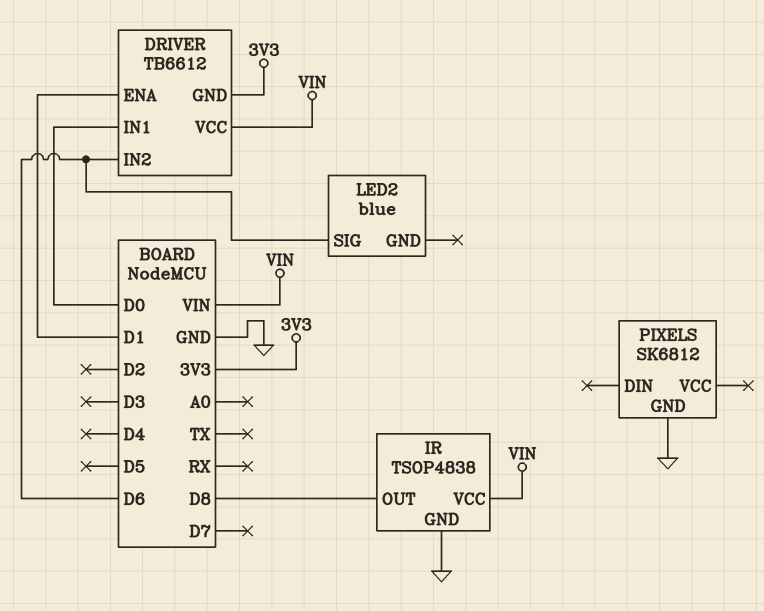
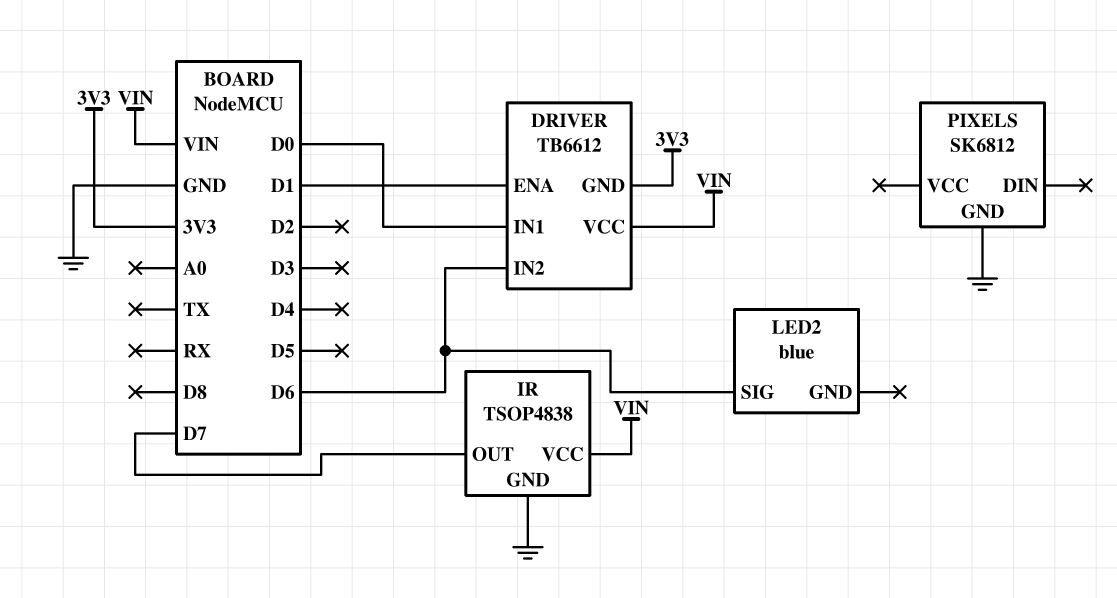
IR pin OUT: D8 -> D7

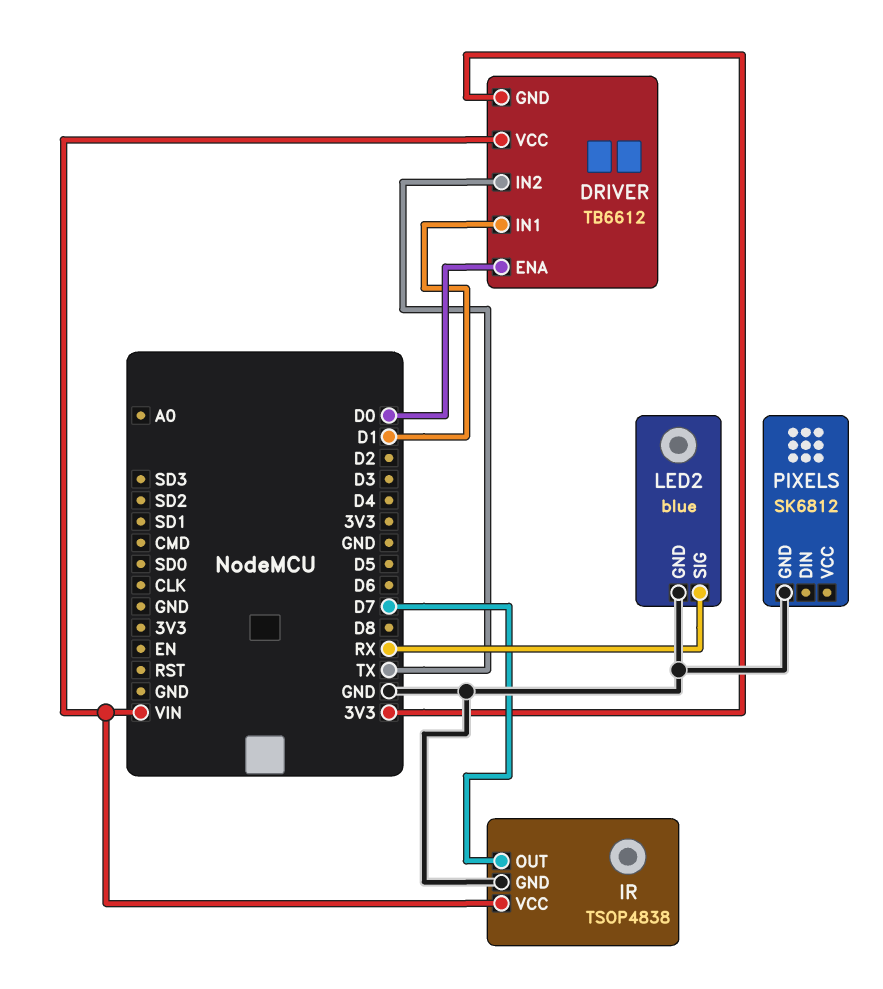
DRIVER pin ENA: D1 -> D0
DRIVER pin IN1: D0 -> D1
DRIVER pin IN2: D6 -> TX
LED2 pin GND: none -> GND
LED2 pin SIG: D6 -> RX

